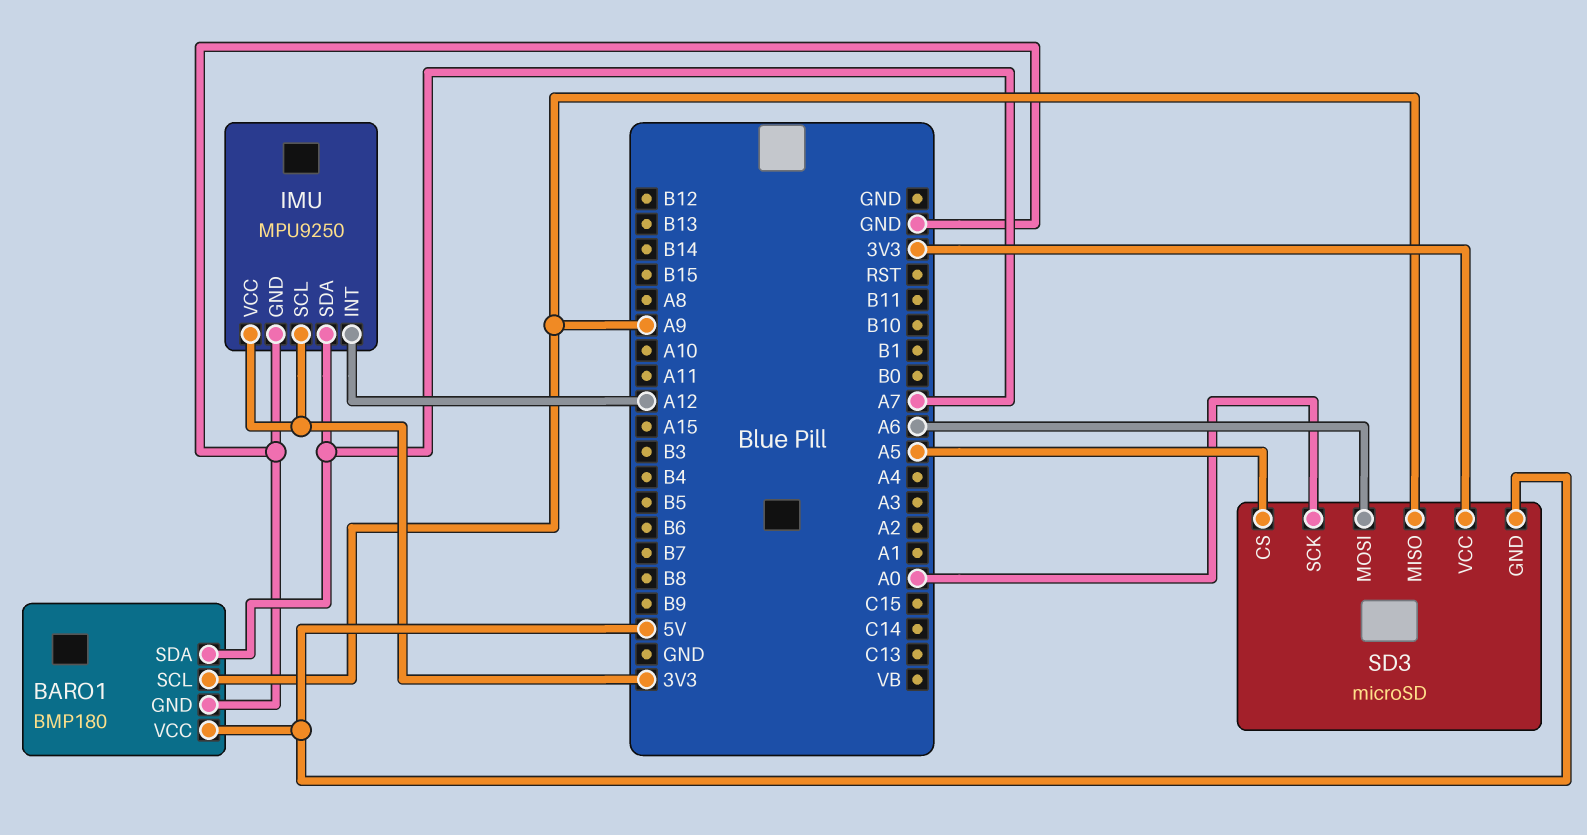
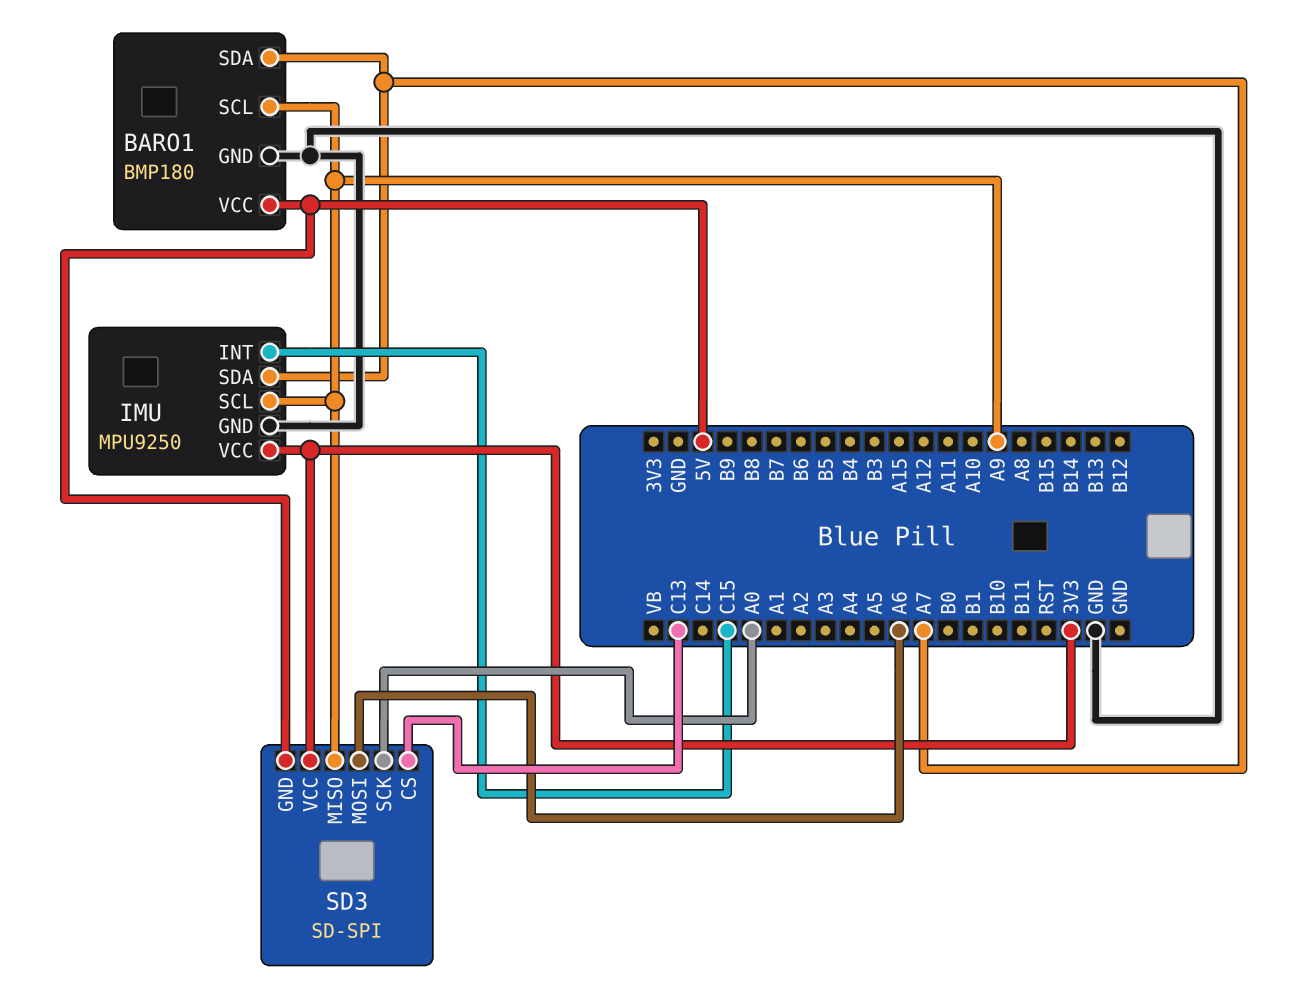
IMU pin INT: A12 -> C15
IMU pin SCL: 3V3 -> A9
SD3: microSD -> SD-SPI
SD3 pin CS: A5 -> C13

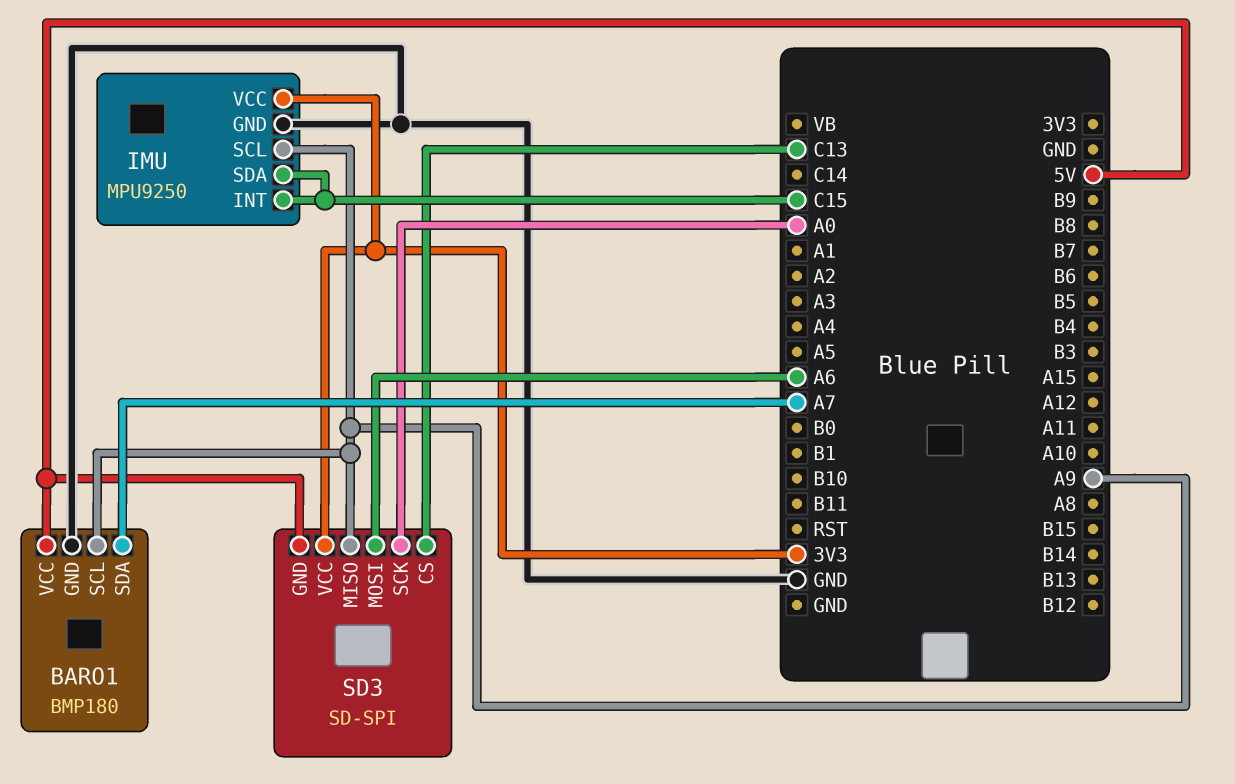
IMU pin SDA: A7 -> C15

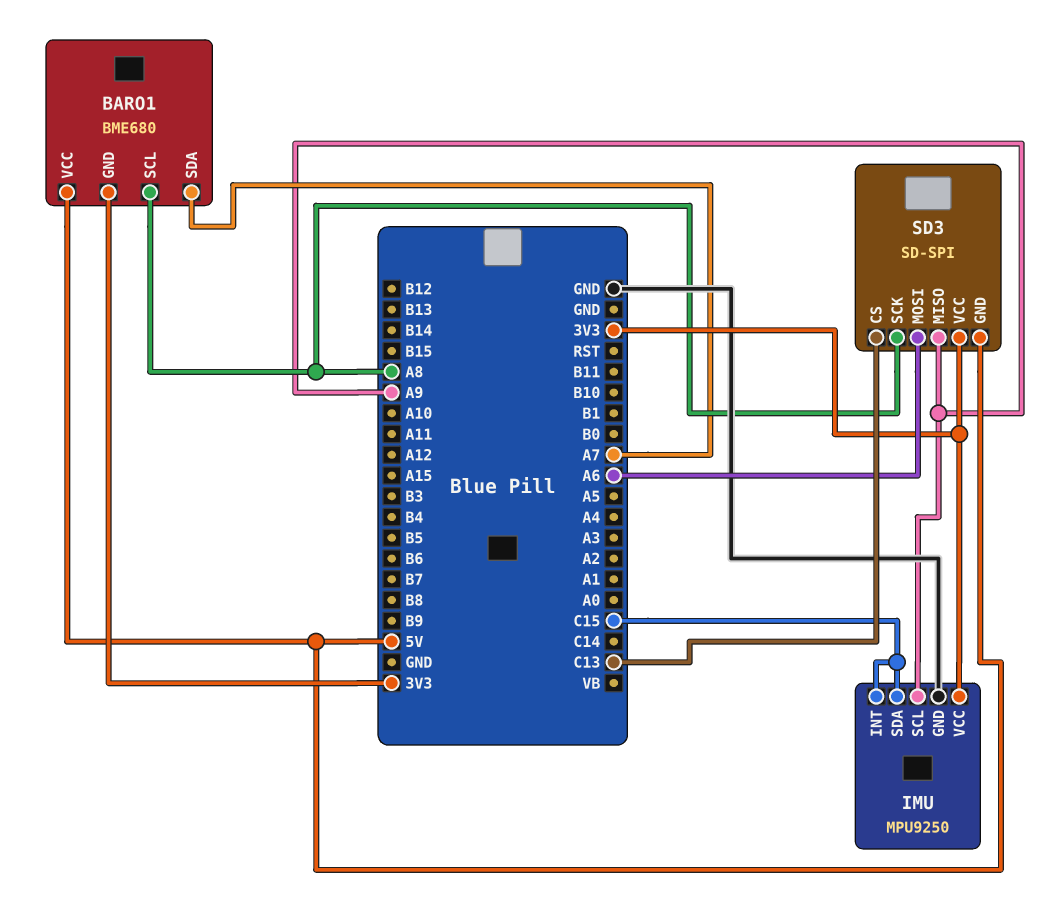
BARO1: BMP180 -> BME680
BARO1 pin GND: GND -> 3V3
BARO1 pin SCL: A9 -> A8
SD3 pin SCK: A0 -> A8

